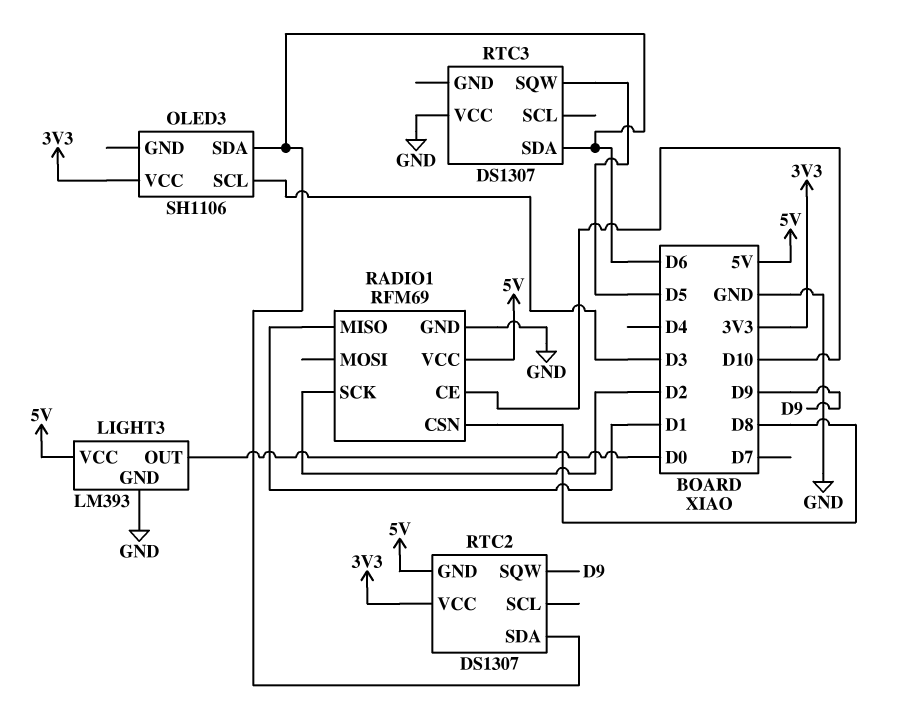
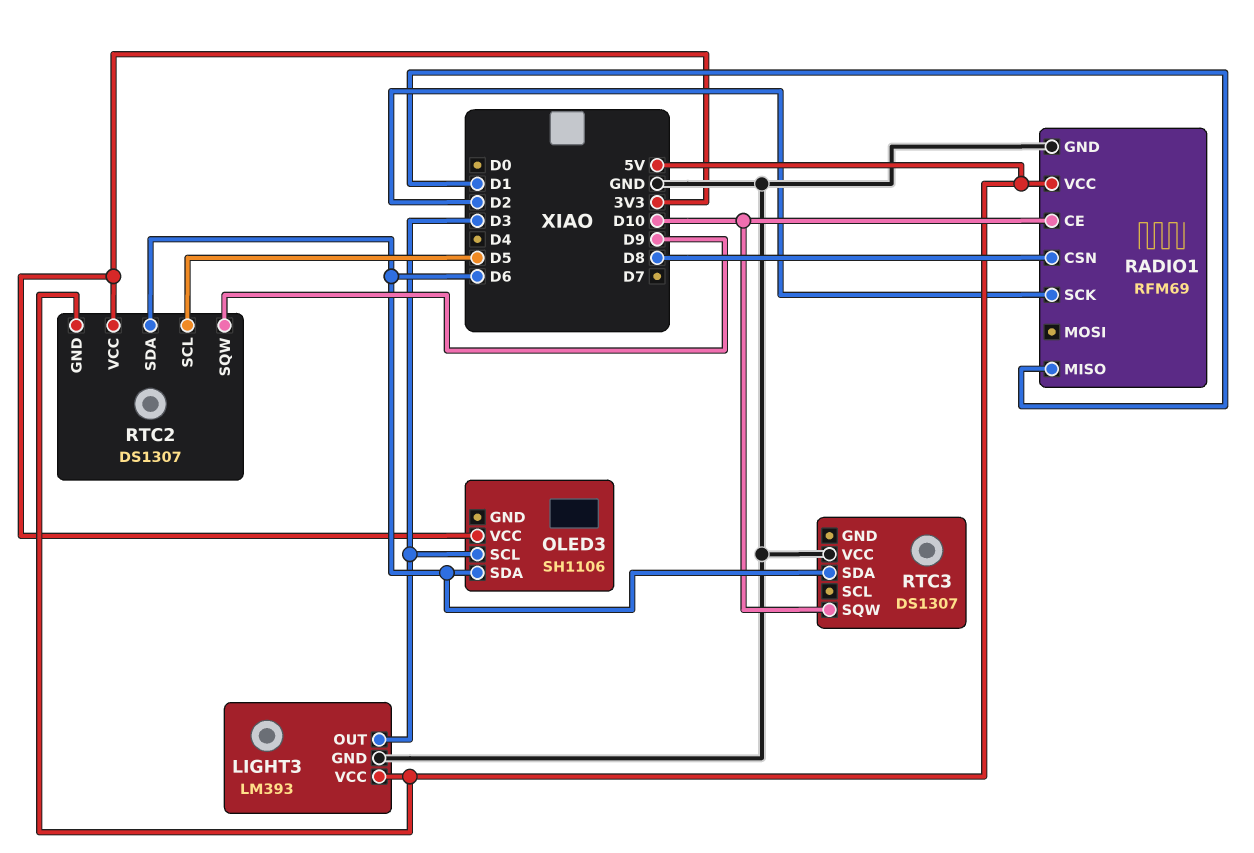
LIGHT3 pin OUT: D0 -> D3
RTC2 pin SCL: none -> D5
RTC3 pin SQW: D5 -> D10

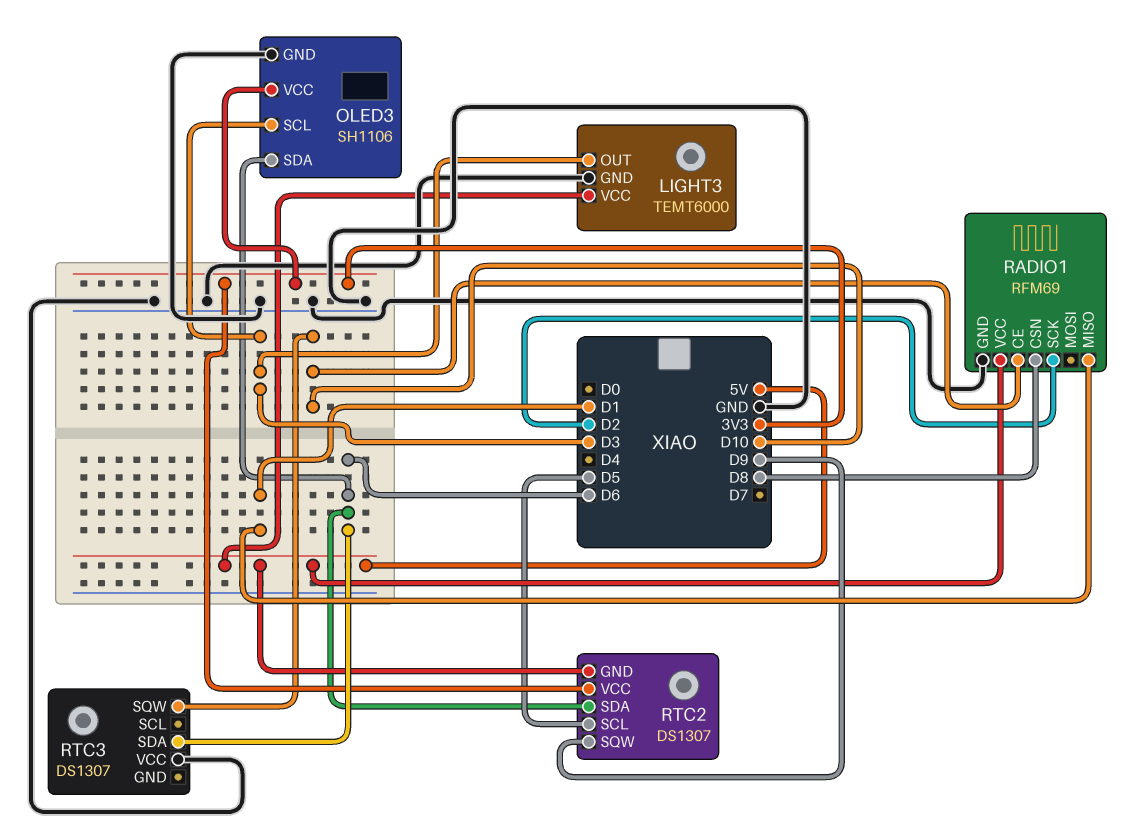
LIGHT3: LM393 -> TEMT6000
OLED3 pin GND: none -> GND

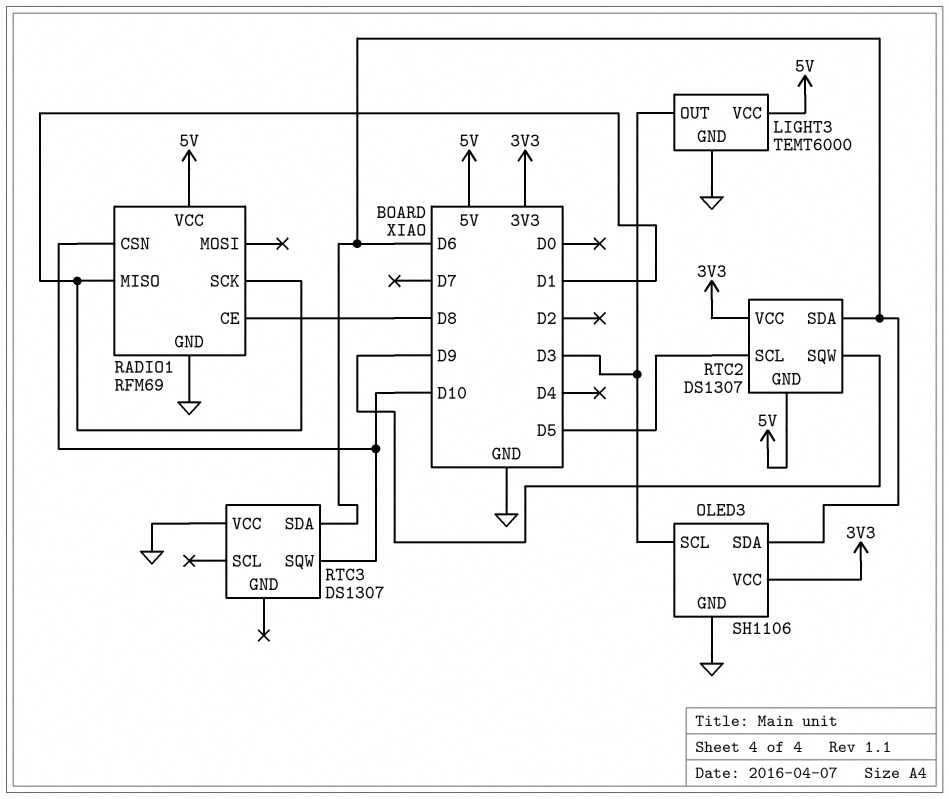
RADIO1 pin CE: D10 -> D8
RADIO1 pin CSN: D8 -> D10
RADIO1 pin SCK: D2 -> D1

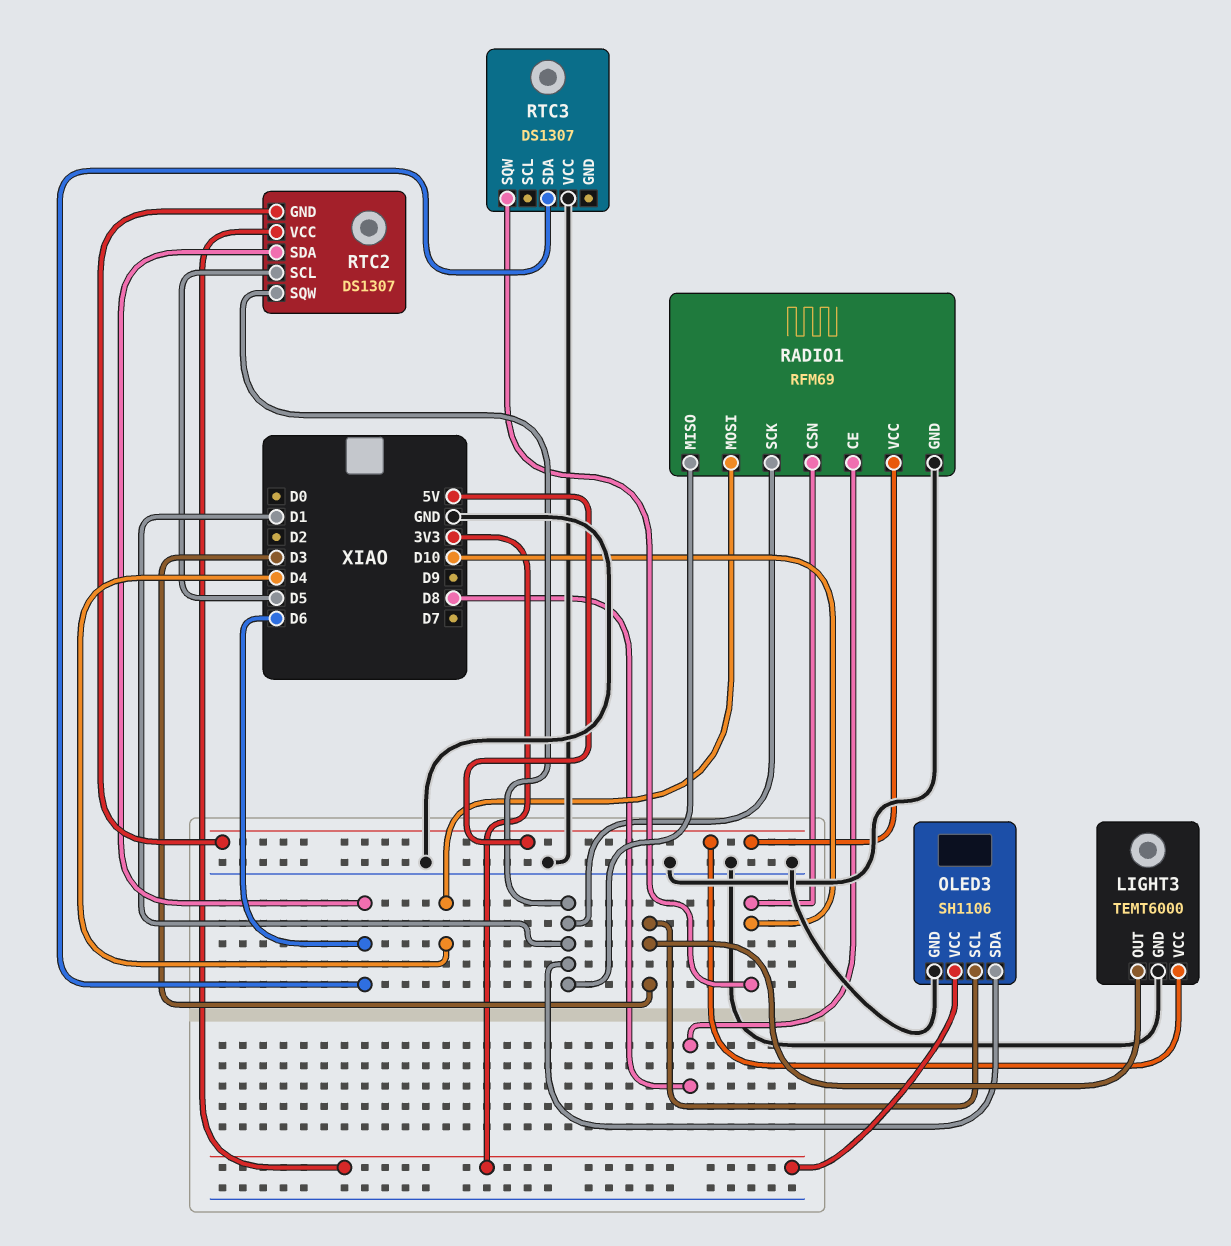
OLED3 pin SDA: D6 -> D1
RADIO1 pin MOSI: none -> D4
RTC2 pin SQW: D9 -> D1

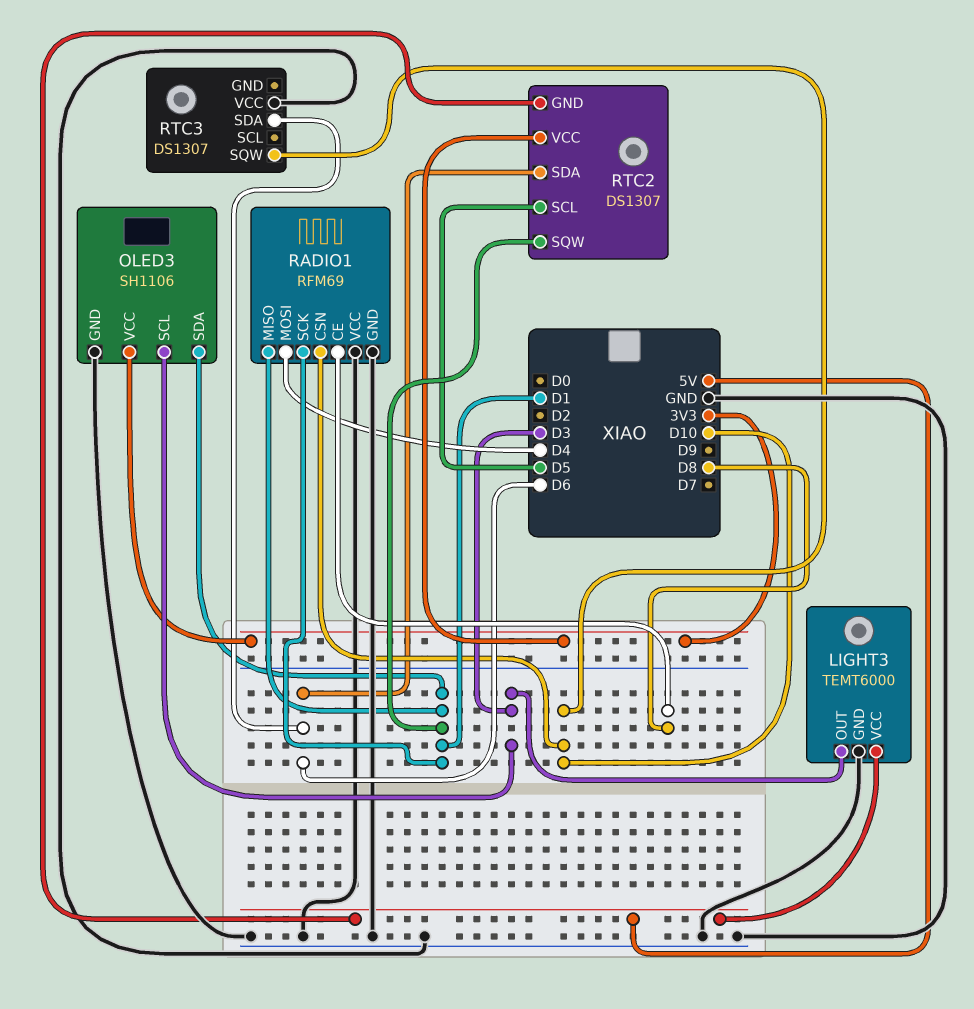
RADIO1 pin VCC: 5V -> GND

